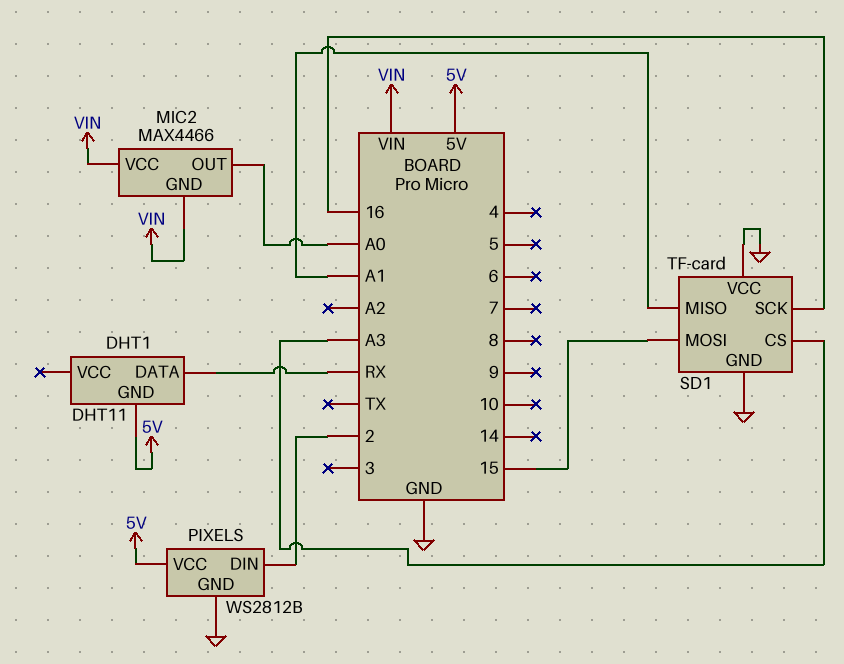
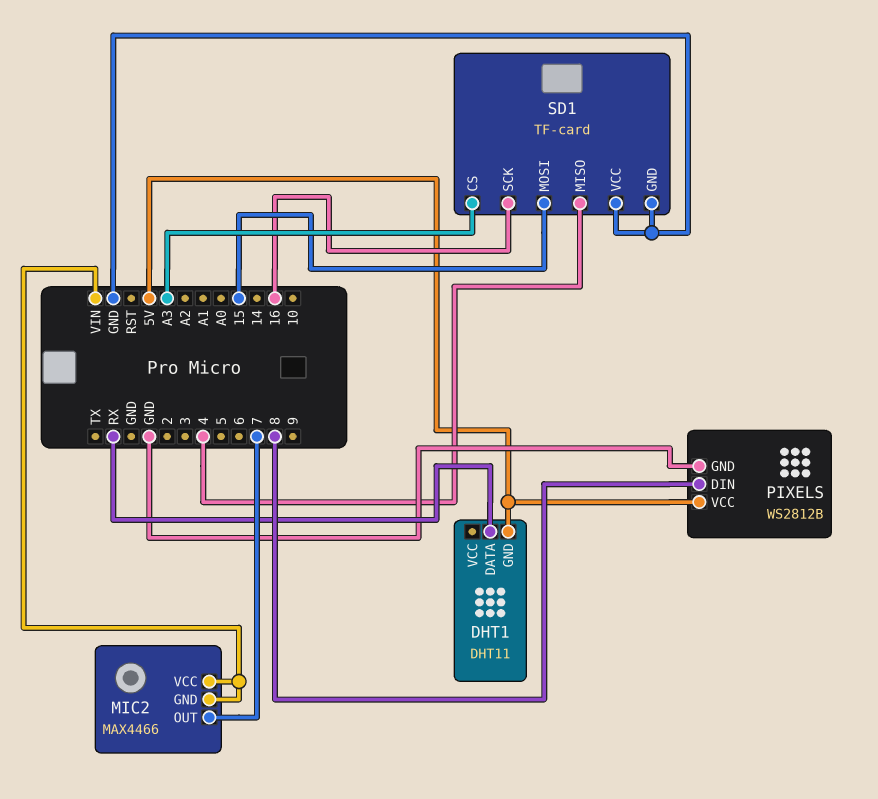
MIC2 pin OUT: A0 -> 7
PIXELS pin DIN: 2 -> 8
SD1 pin MISO: A1 -> 4

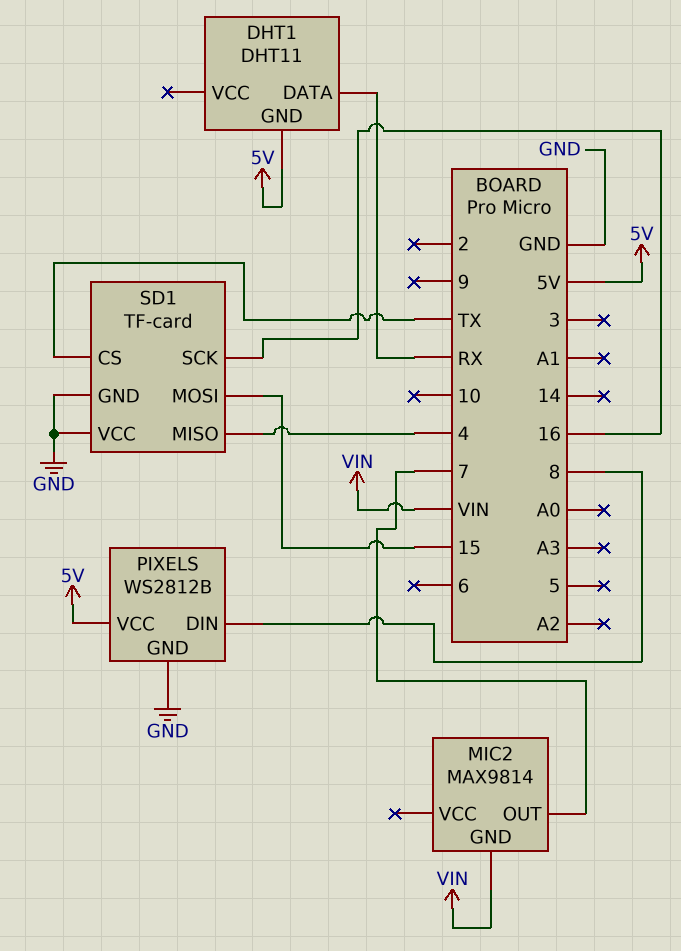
MIC2: MAX4466 -> MAX9814
MIC2 pin VCC: VIN -> none
SD1 pin CS: A3 -> TX

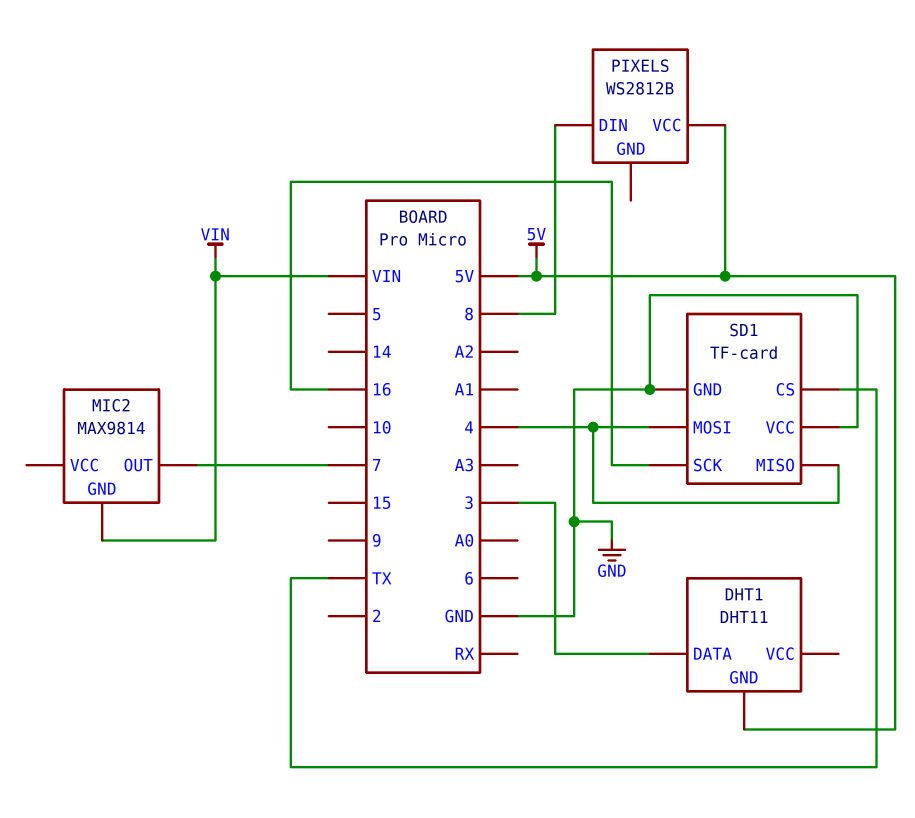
DHT1 pin DATA: RX -> 3
PIXELS pin GND: GND -> none
SD1 pin MOSI: 15 -> 4

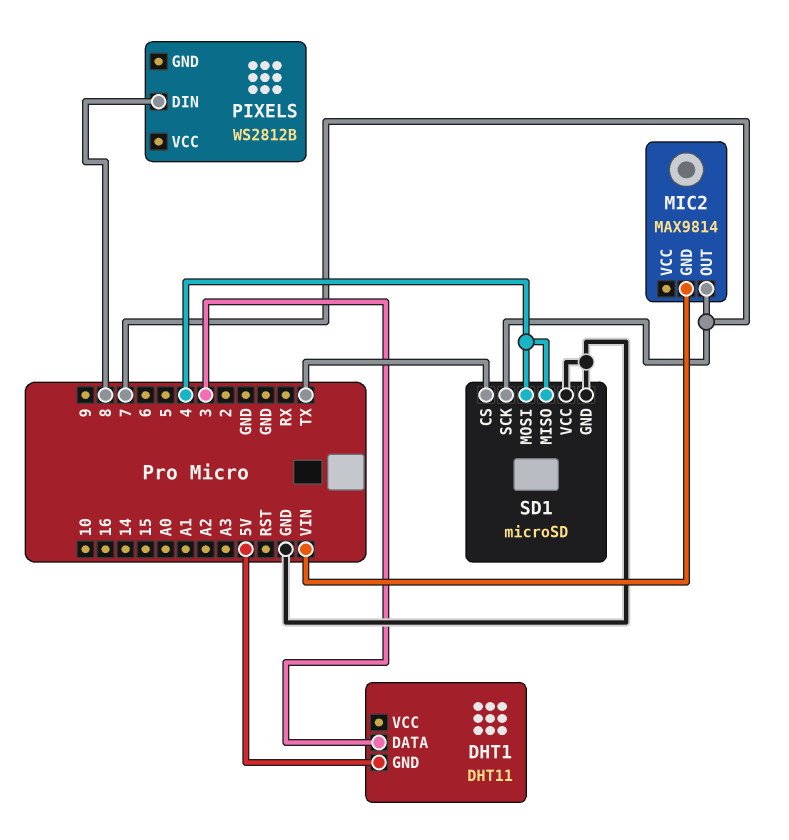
PIXELS pin VCC: 5V -> none
SD1: TF-card -> microSD
SD1 pin SCK: 16 -> 7

